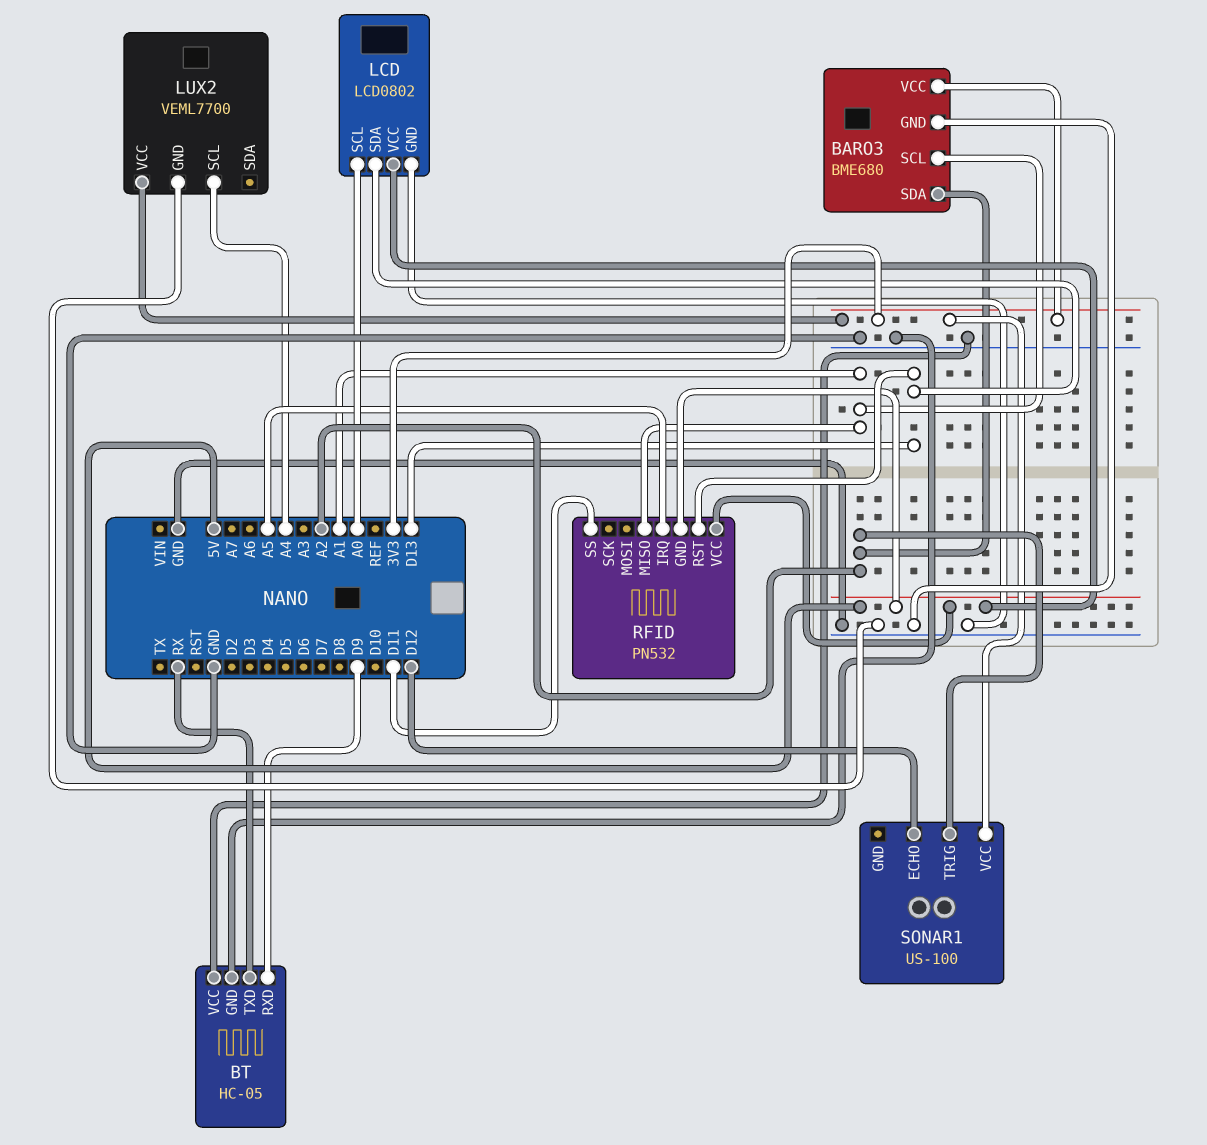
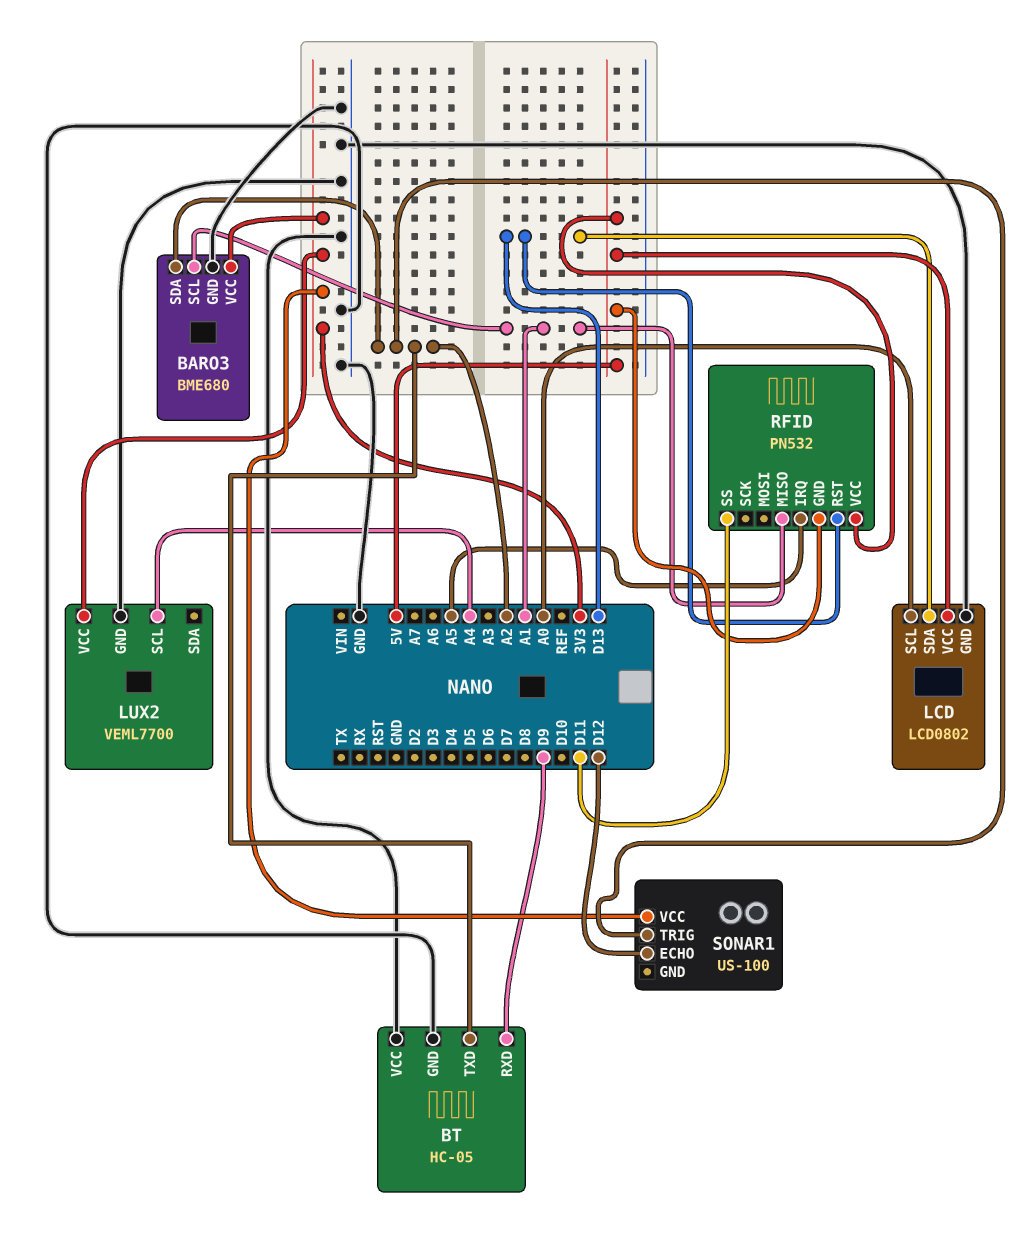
BT pin TXD: RX -> A2

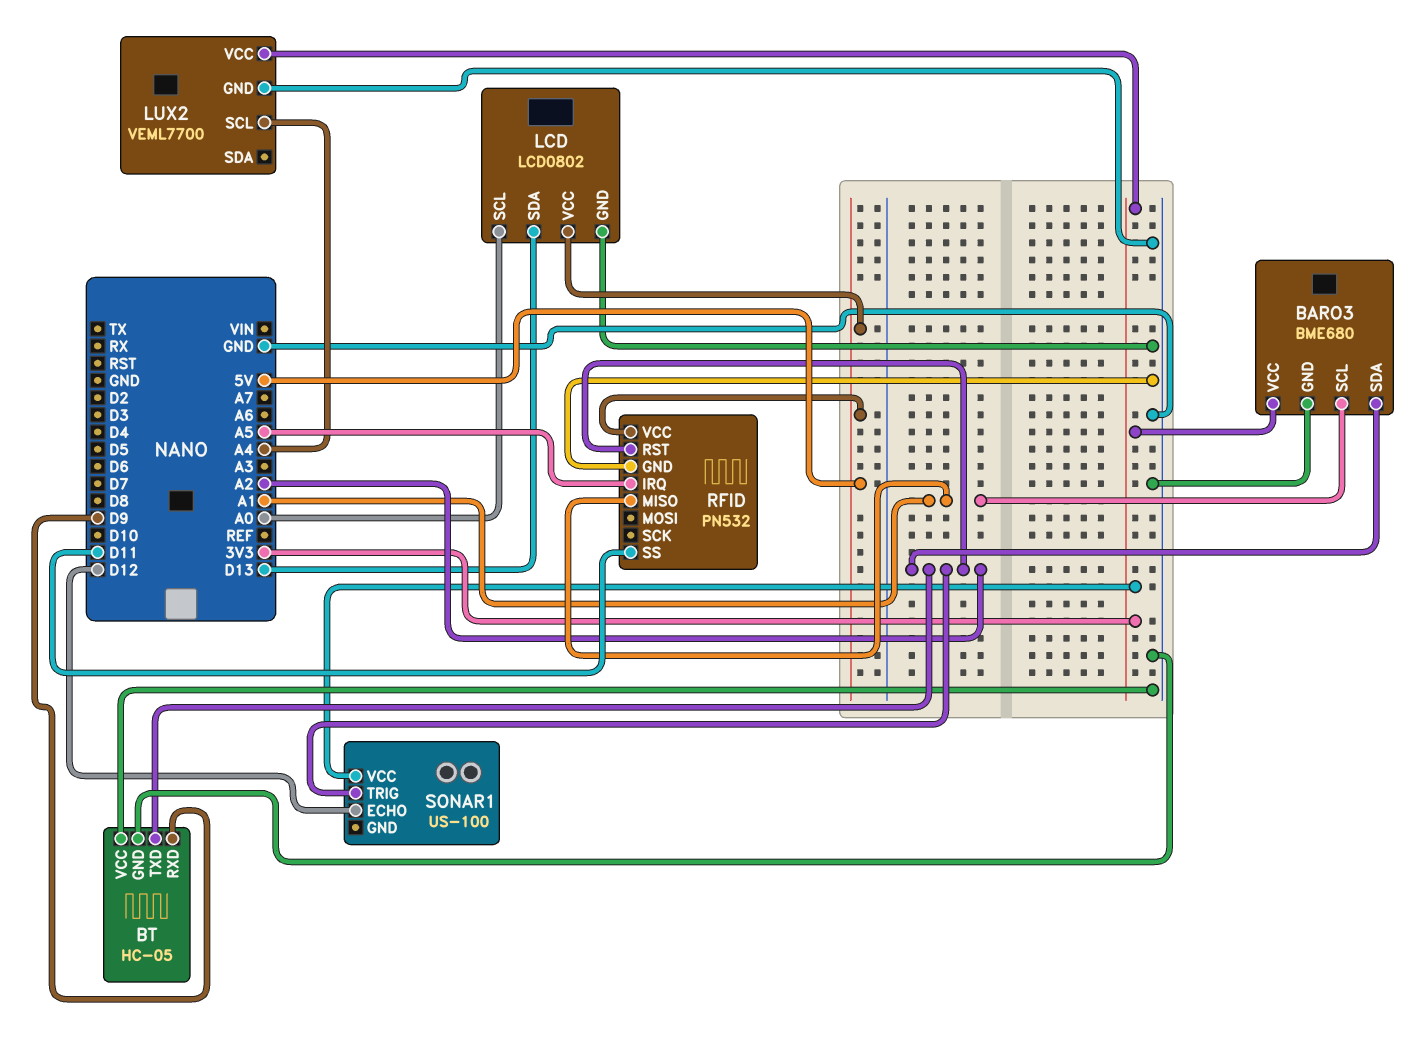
RFID pin GND: 5V -> GND
RFID pin RST: D13 -> A2

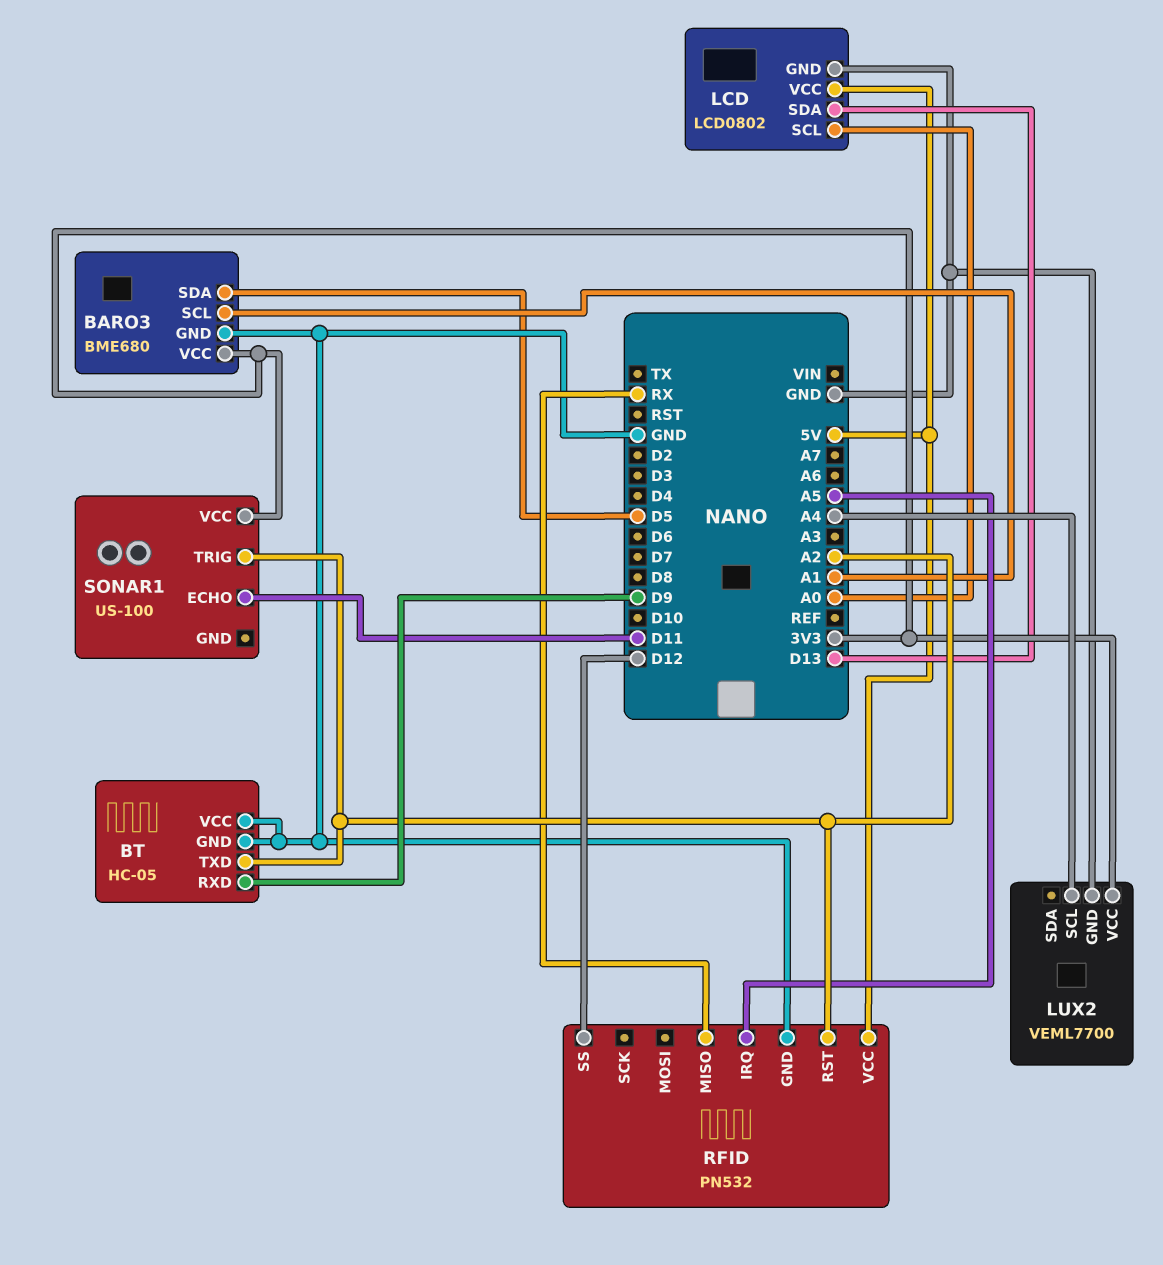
BARO3 pin SDA: A2 -> D5
RFID pin MISO: A1 -> RX
RFID pin SS: D11 -> D12
SONAR1 pin ECHO: D12 -> D11

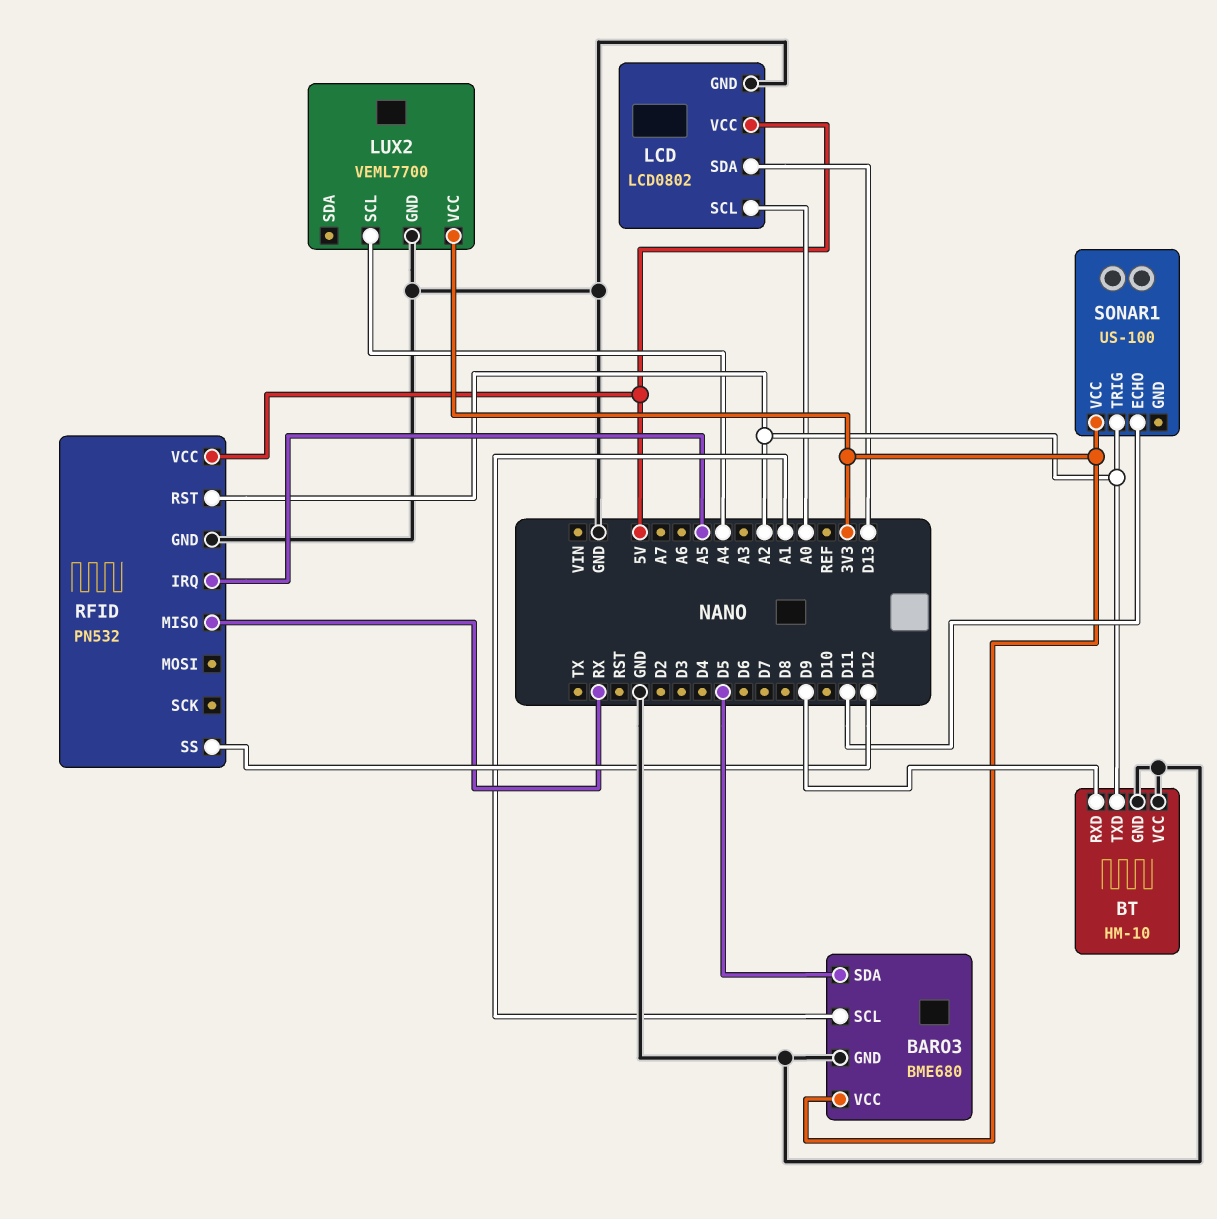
BT: HC-05 -> HM-10

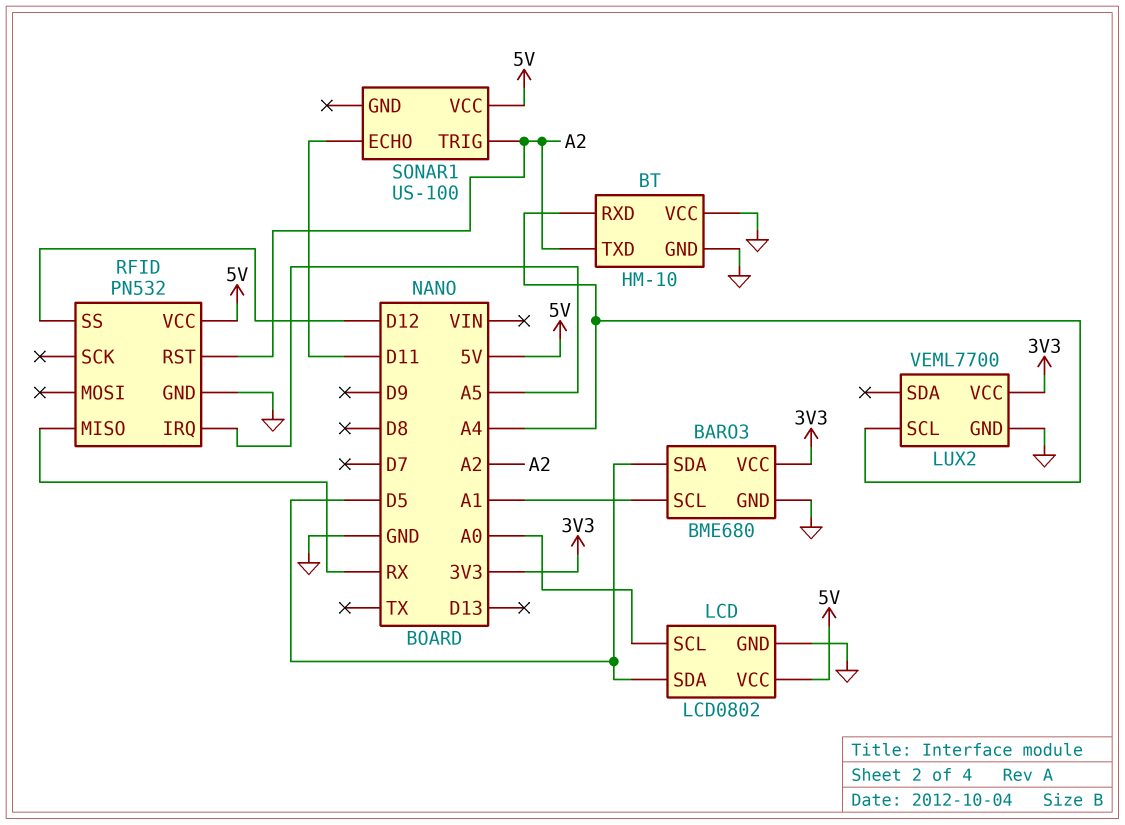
BT pin RXD: D9 -> A4
LCD pin SDA: D13 -> D5
SONAR1 pin VCC: 3V3 -> 5V

